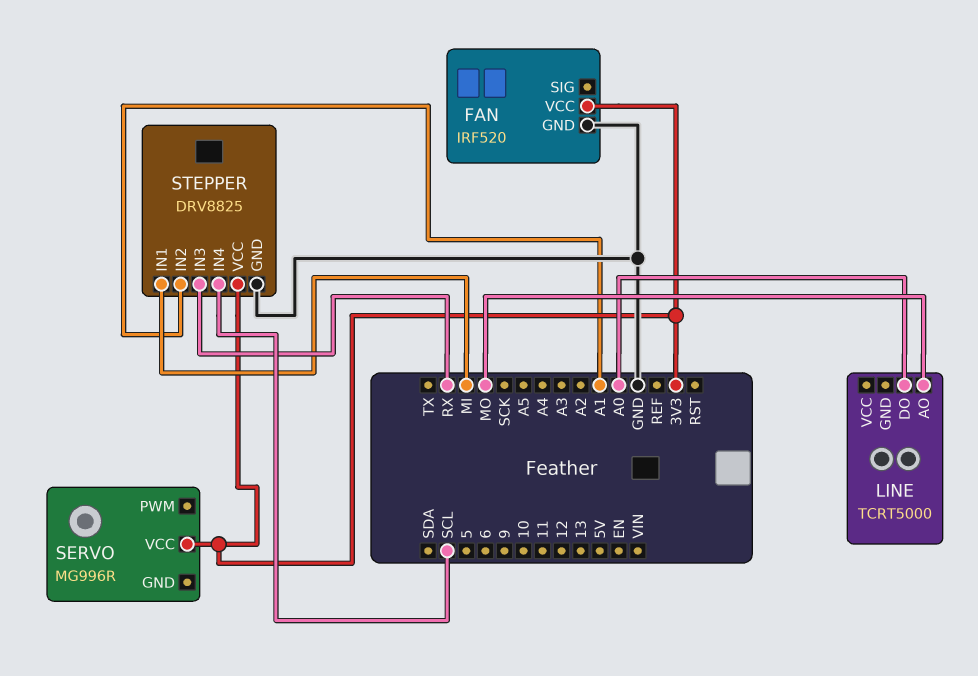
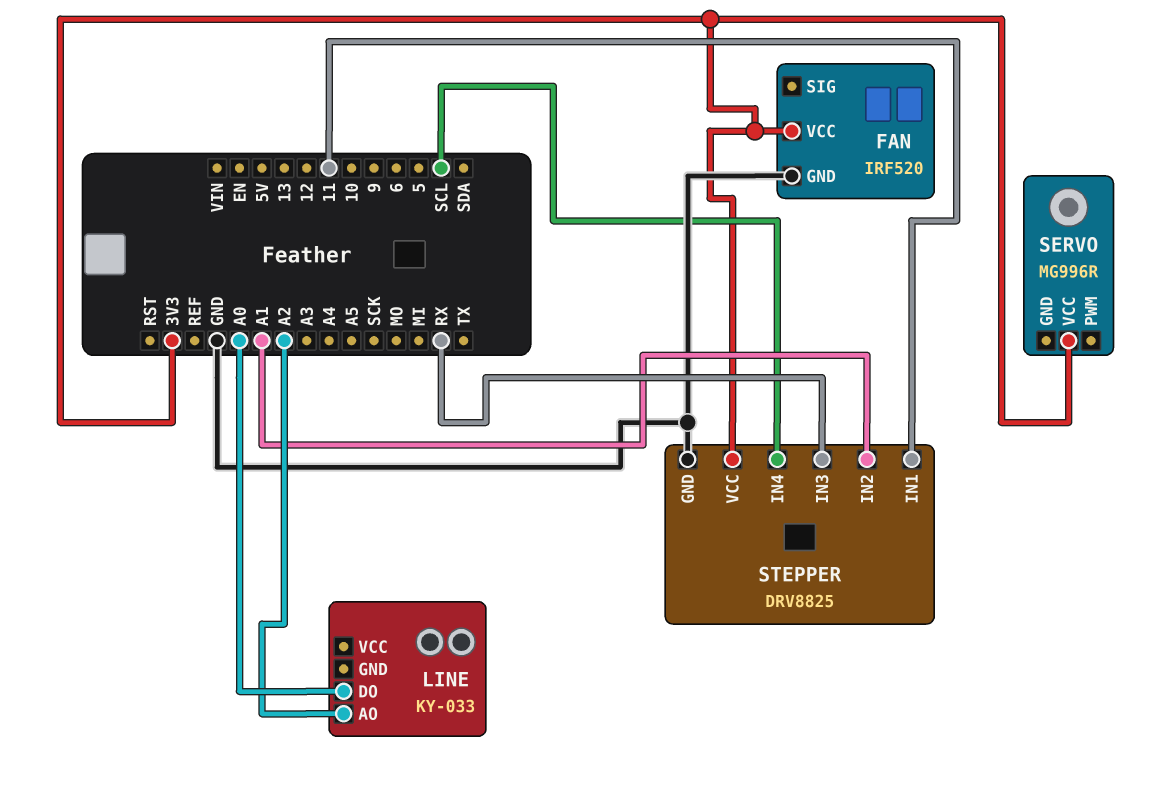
LINE: TCRT5000 -> KY-033
LINE pin AO: MO -> A2
STEPPER pin IN1: MI -> 11

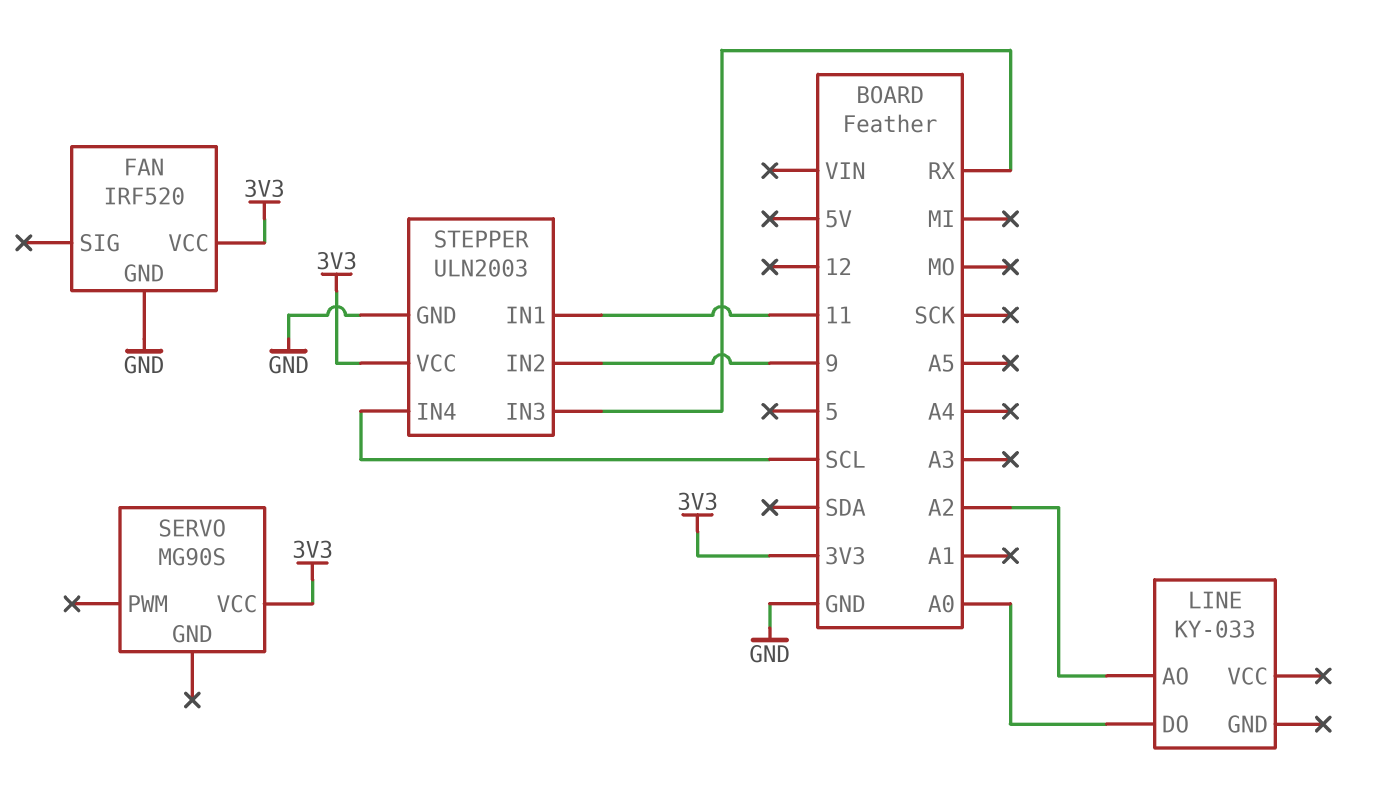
SERVO: MG996R -> MG90S
STEPPER: DRV8825 -> ULN2003
STEPPER pin IN2: A1 -> 9

